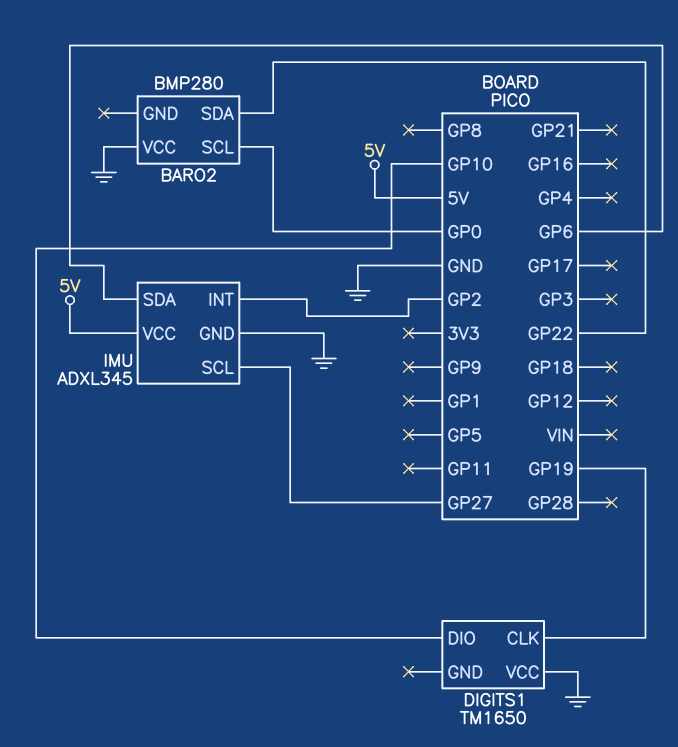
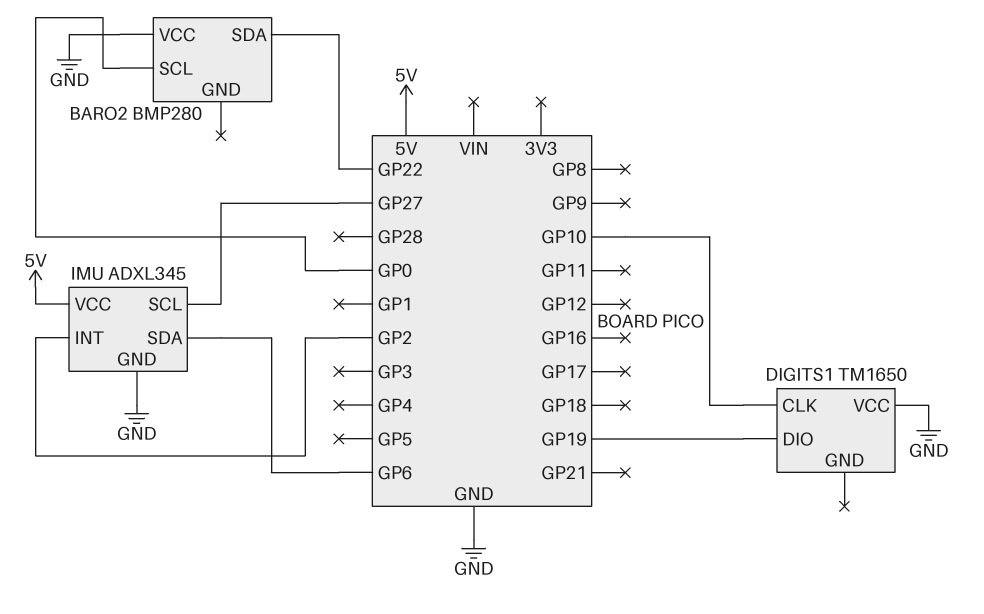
DIGITS1 pin CLK: GP19 -> GP10
DIGITS1 pin DIO: GP10 -> GP19

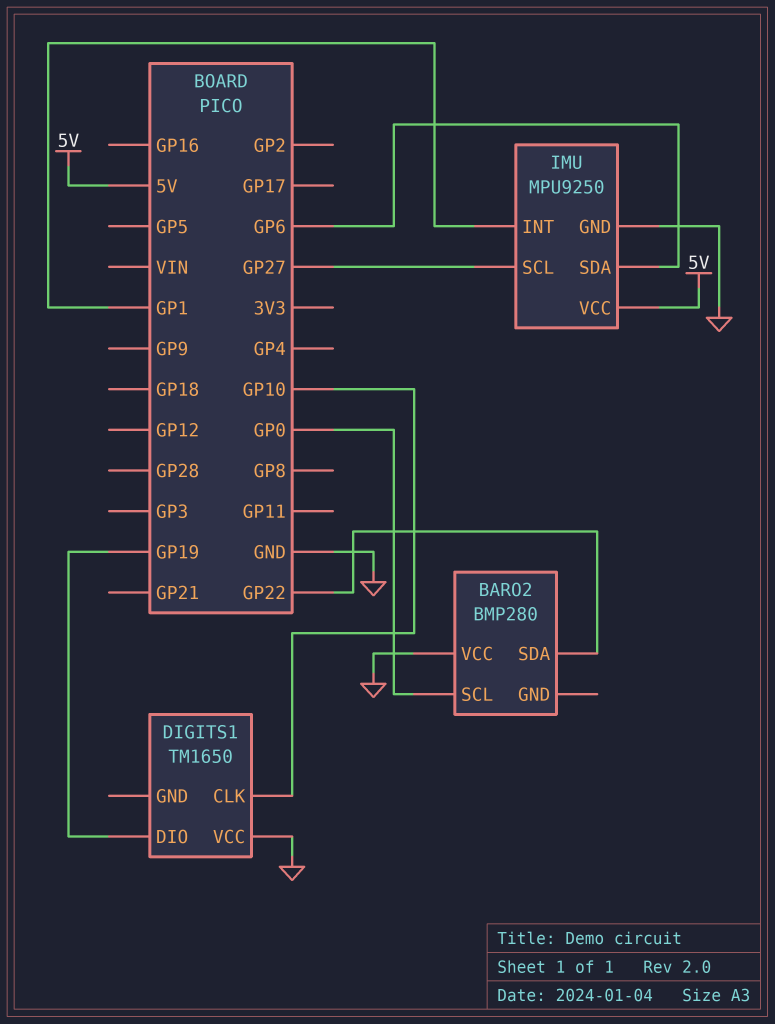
IMU: ADXL345 -> MPU9250
IMU pin INT: GP2 -> GP1

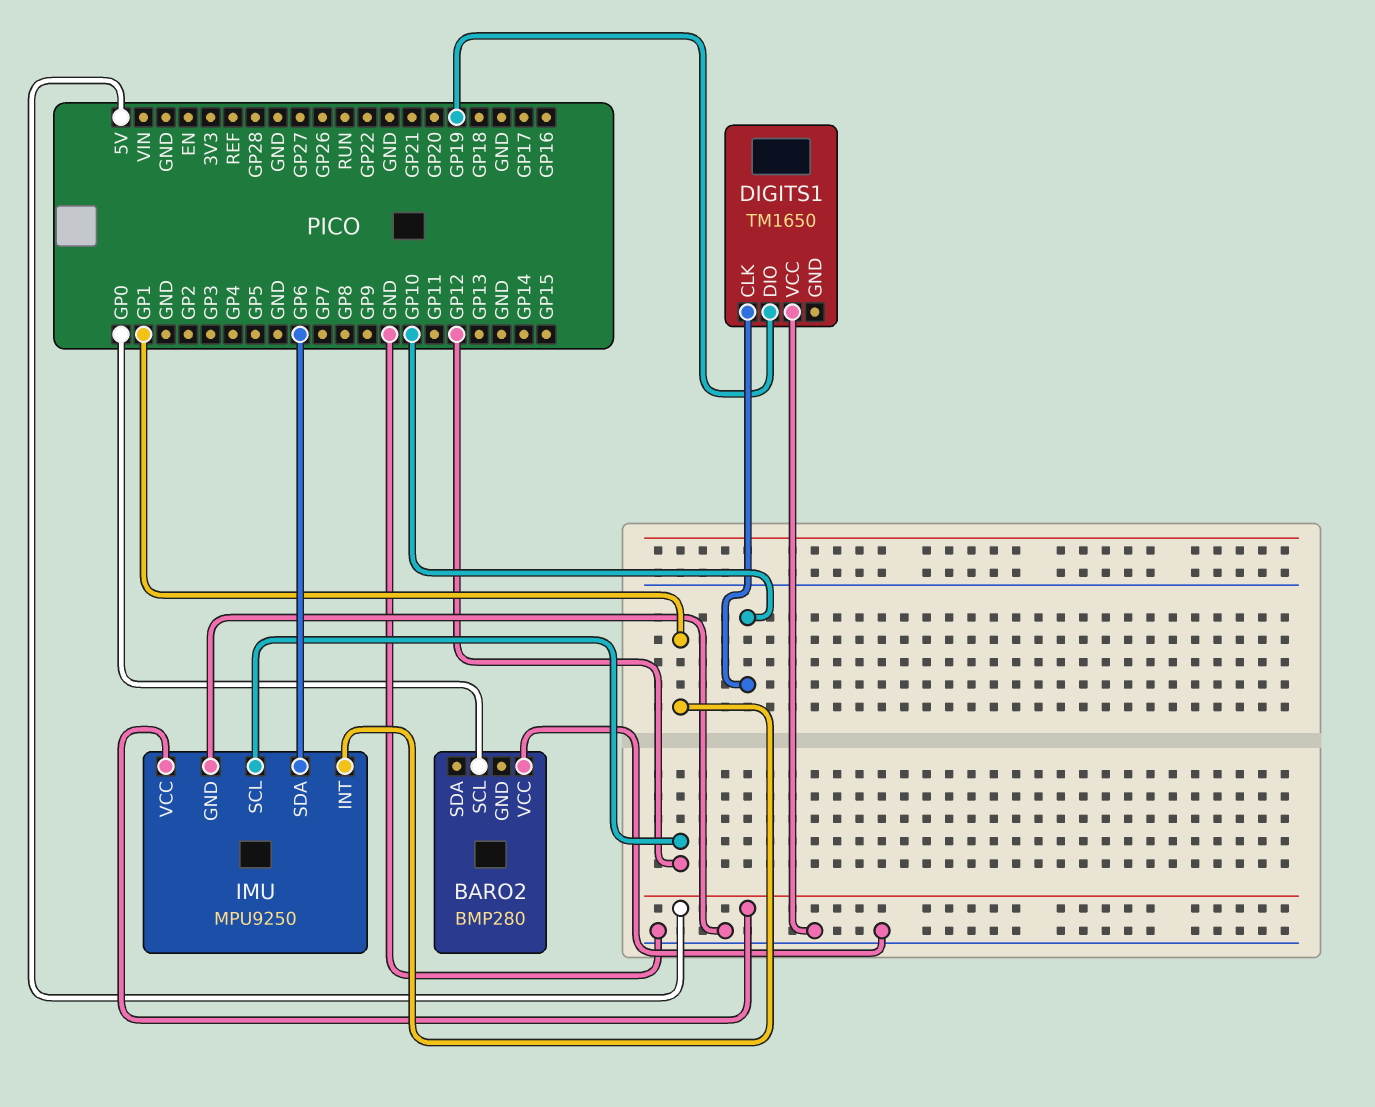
BARO2 pin SDA: GP22 -> none
IMU pin SCL: GP27 -> GP12

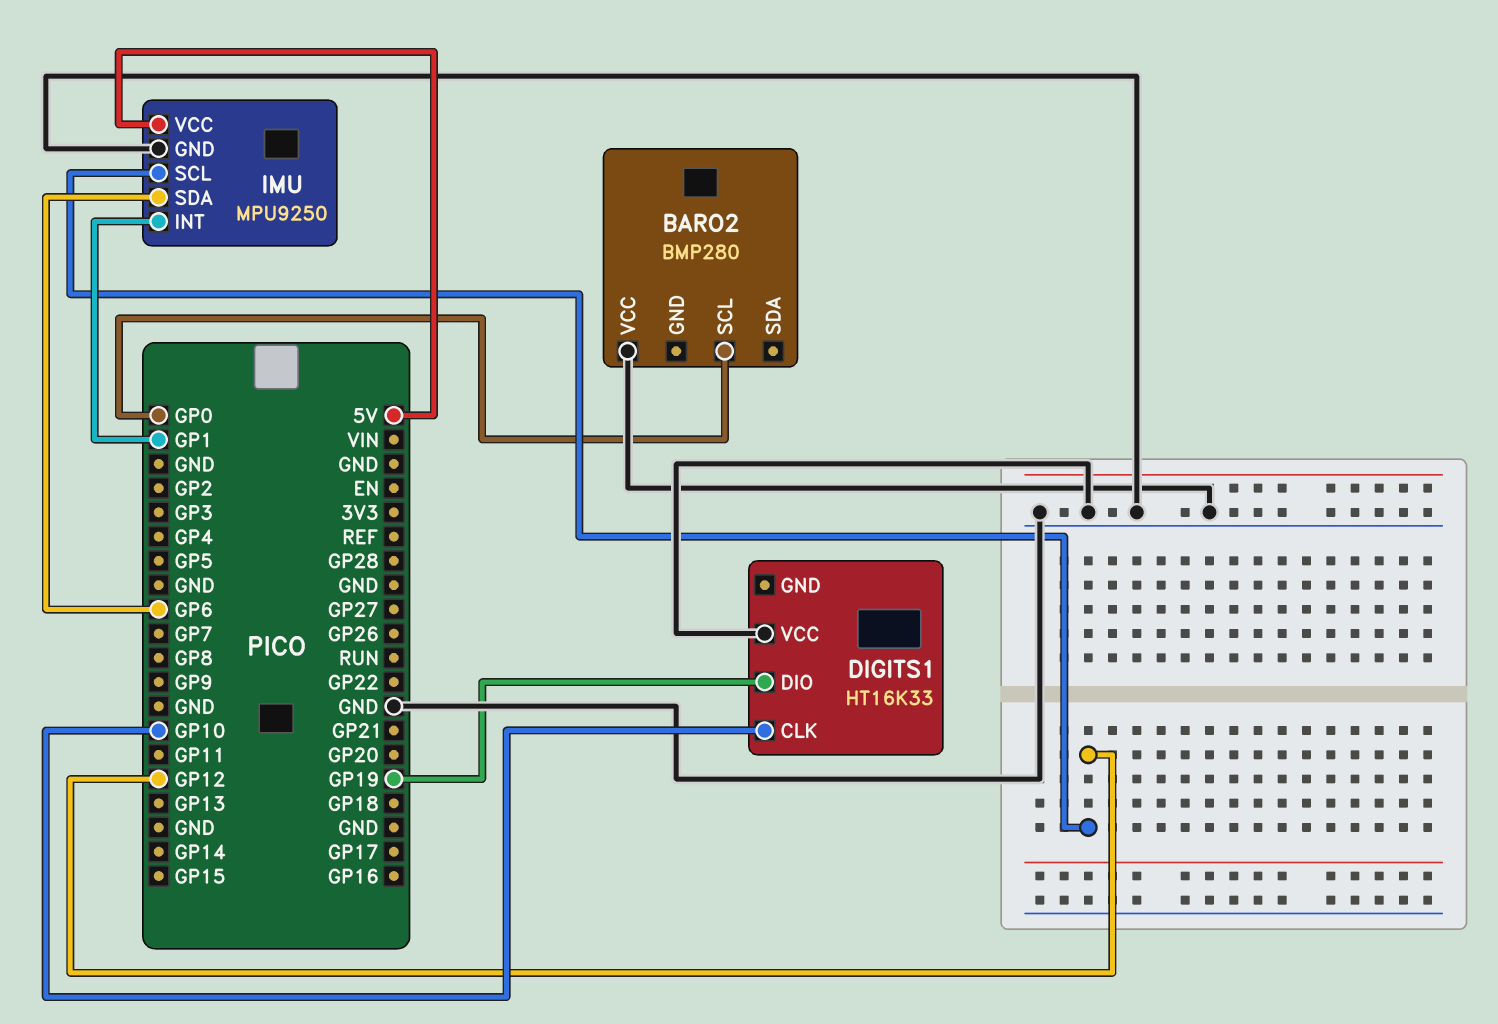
DIGITS1: TM1650 -> HT16K33

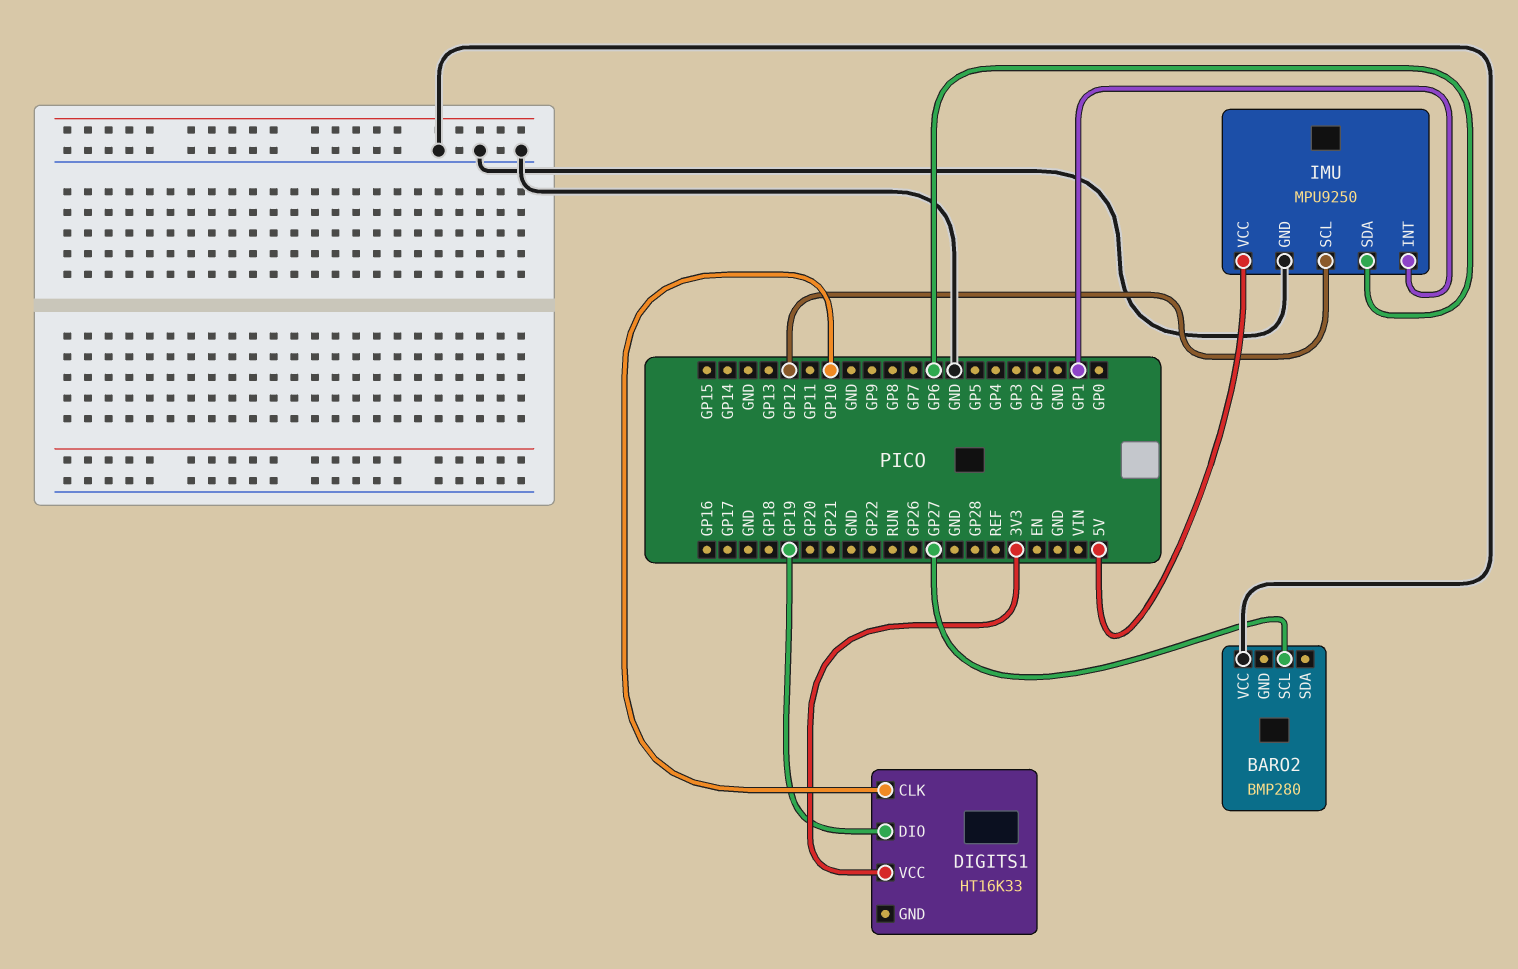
BARO2 pin SCL: GP0 -> GP27
DIGITS1 pin VCC: GND -> 3V3

